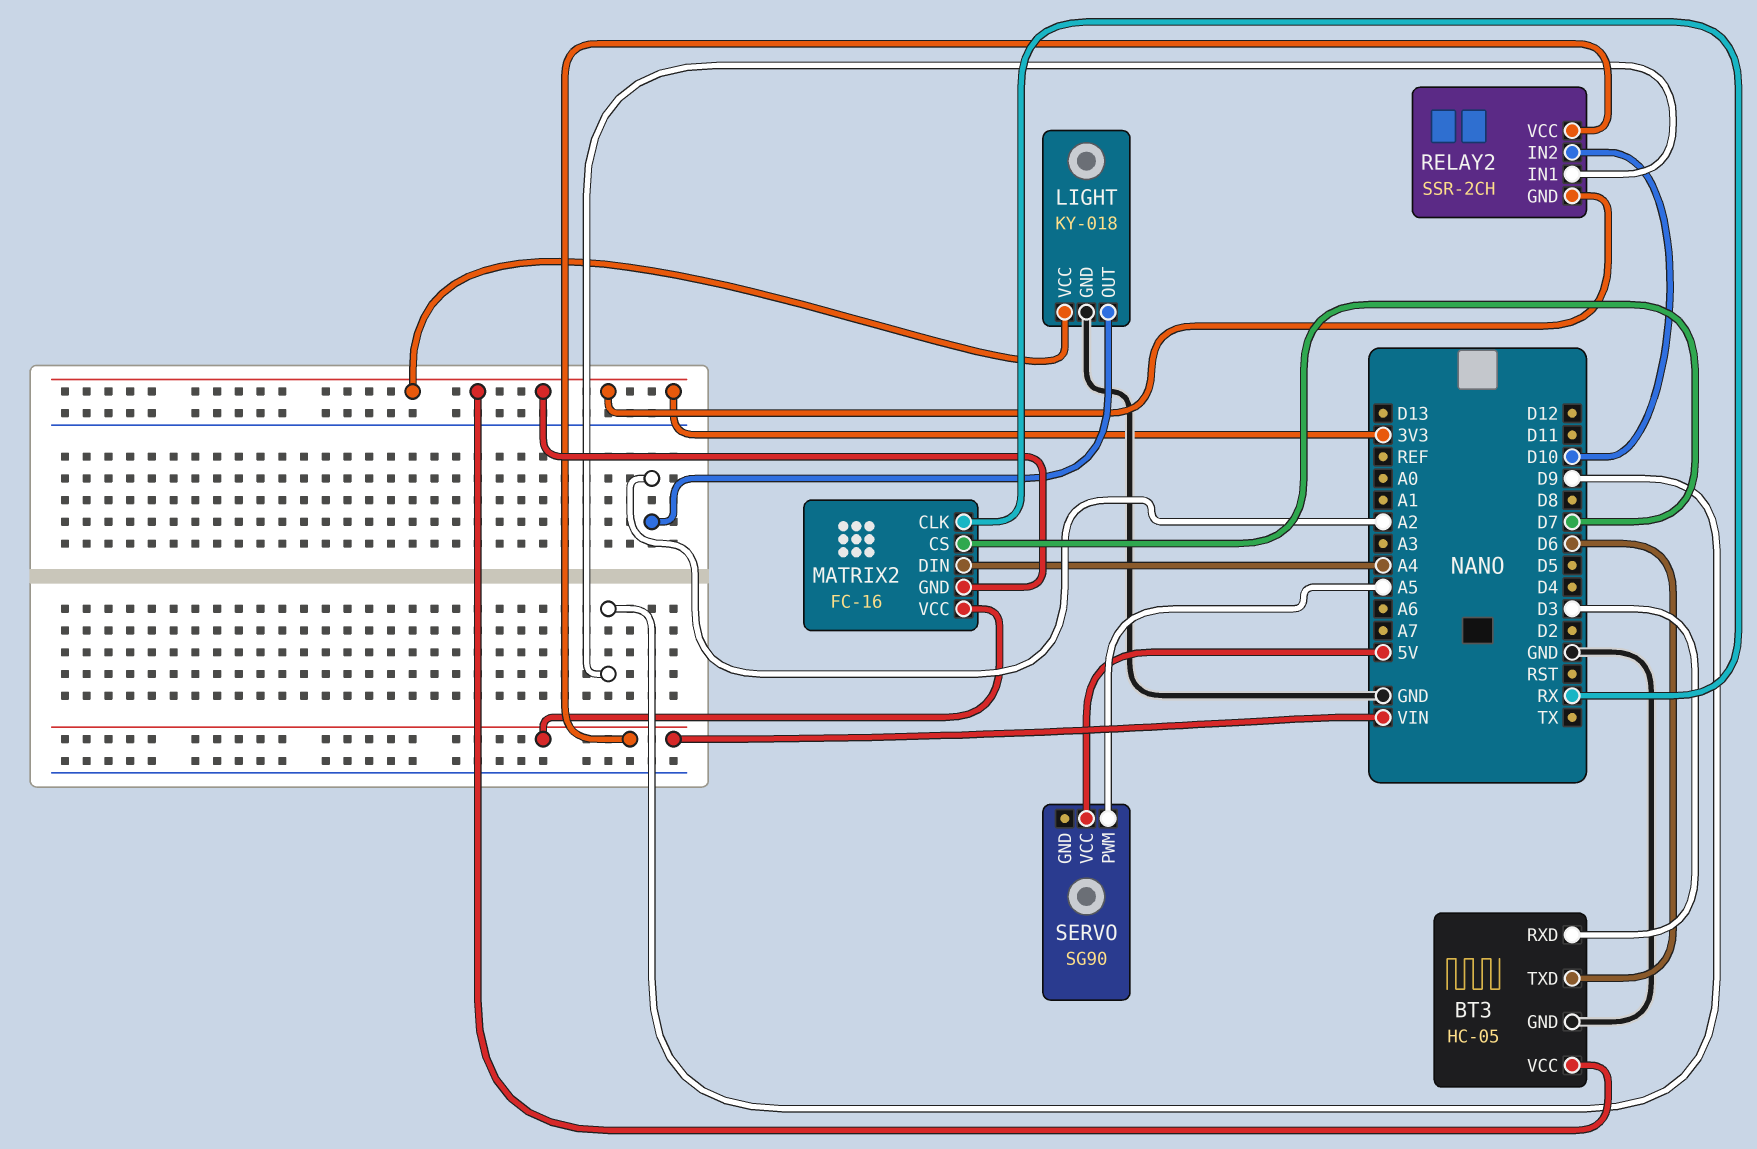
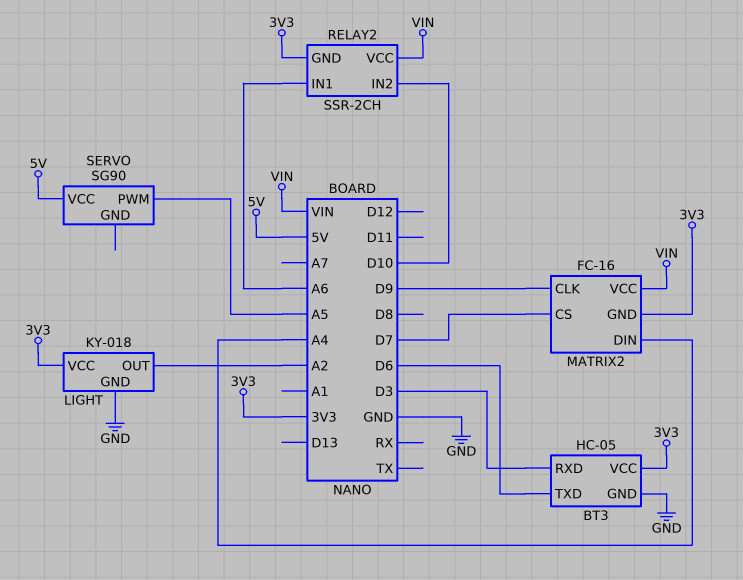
MATRIX2 pin CLK: RX -> D9
RELAY2 pin IN1: D9 -> A6

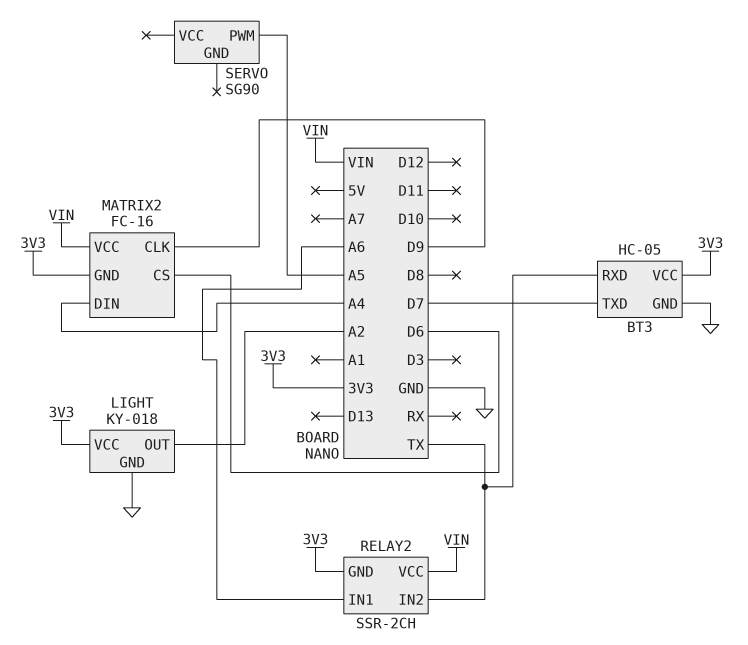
BT3 pin RXD: D3 -> TX
BT3 pin TXD: D6 -> D7
MATRIX2 pin CS: D7 -> D6
RELAY2 pin IN2: D10 -> TX
SERVO pin VCC: 5V -> none

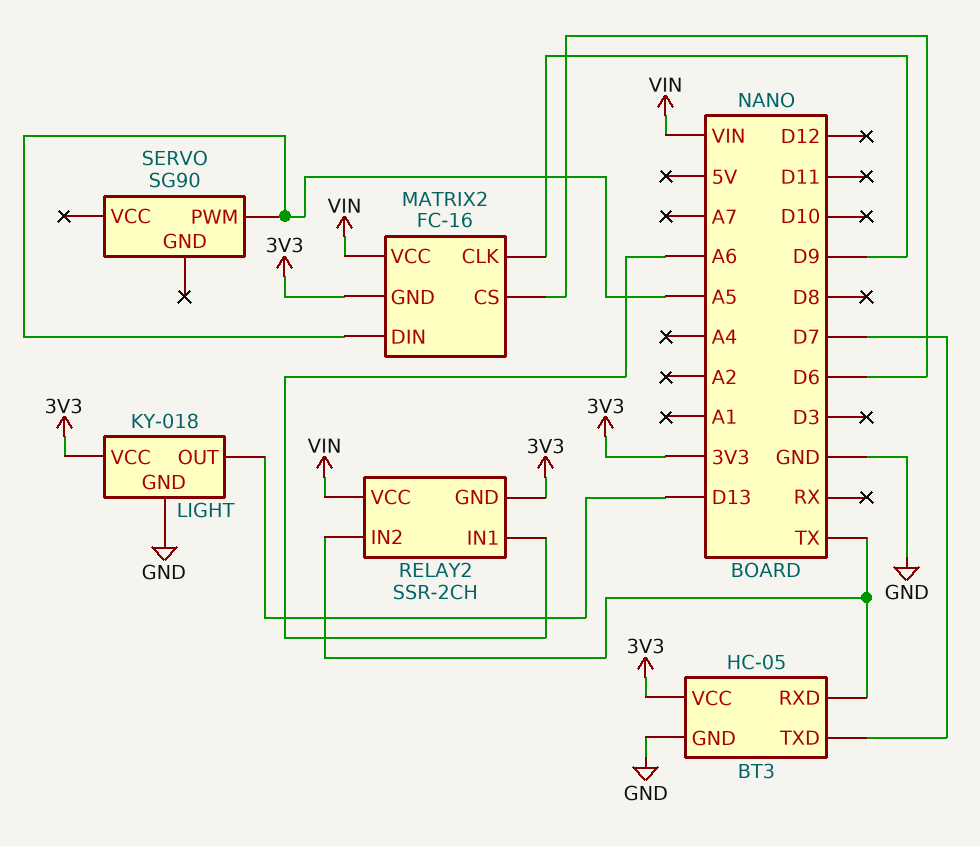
LIGHT pin OUT: A2 -> D13
MATRIX2 pin DIN: A4 -> A5

